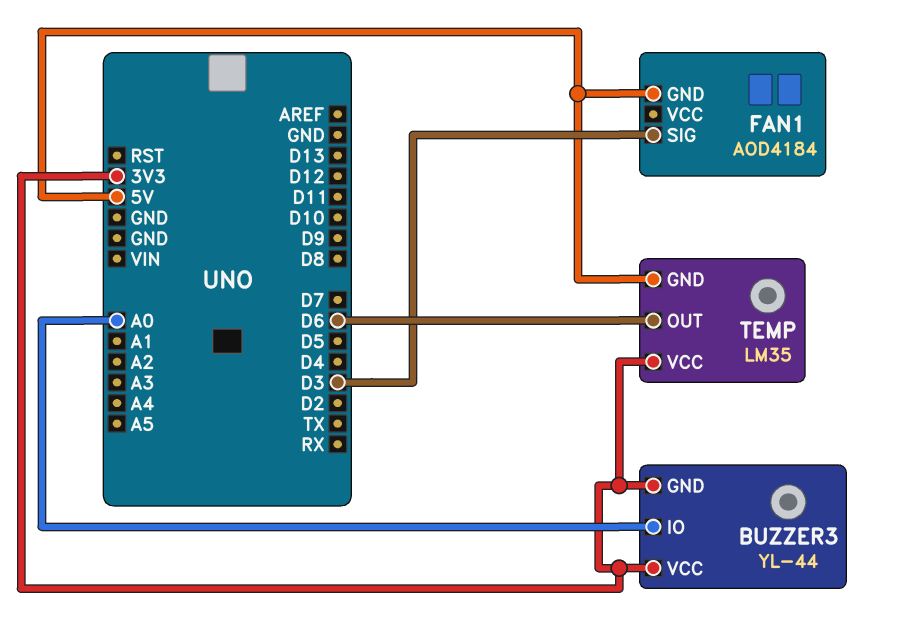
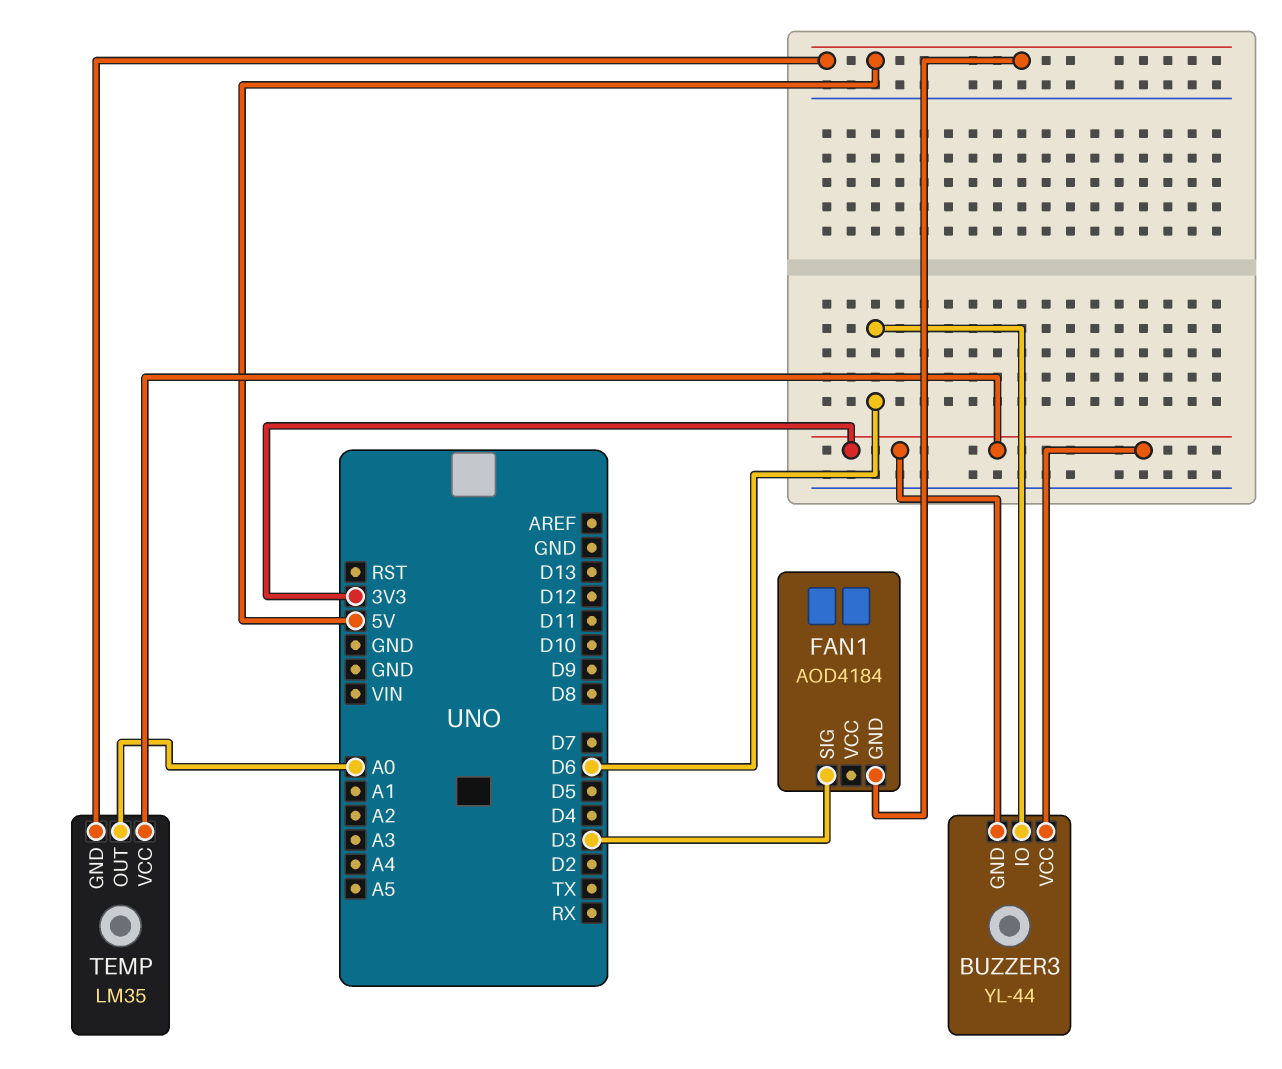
BUZZER3 pin IO: A0 -> D6
TEMP pin OUT: D6 -> A0

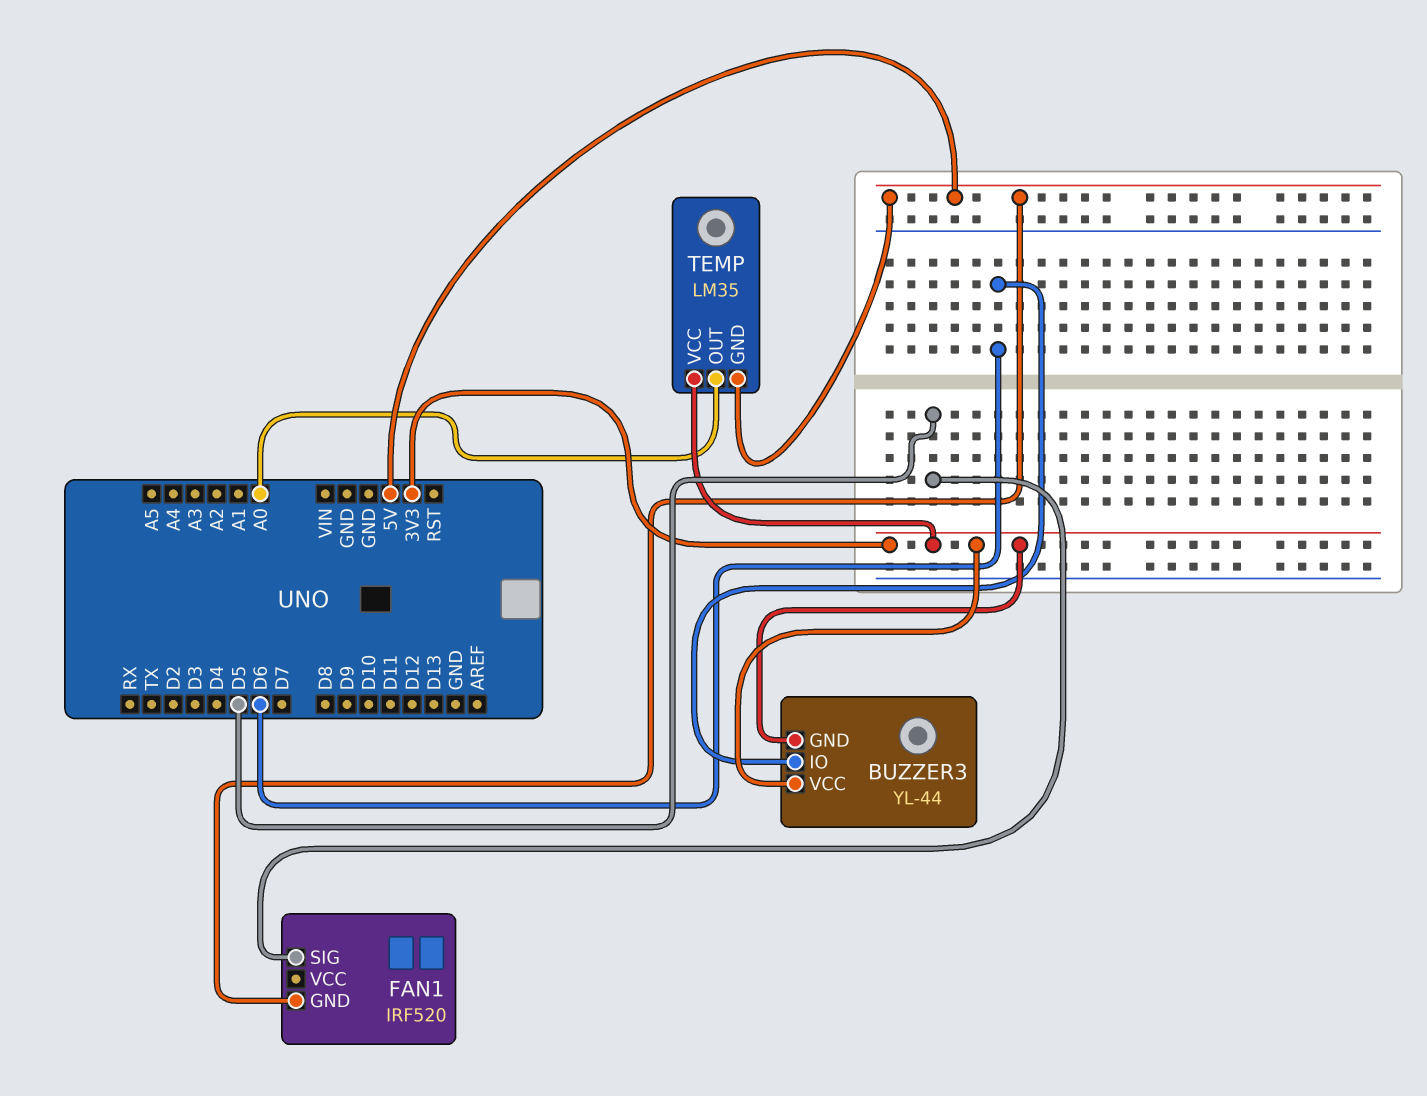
FAN1: AOD4184 -> IRF520
FAN1 pin SIG: D3 -> D5

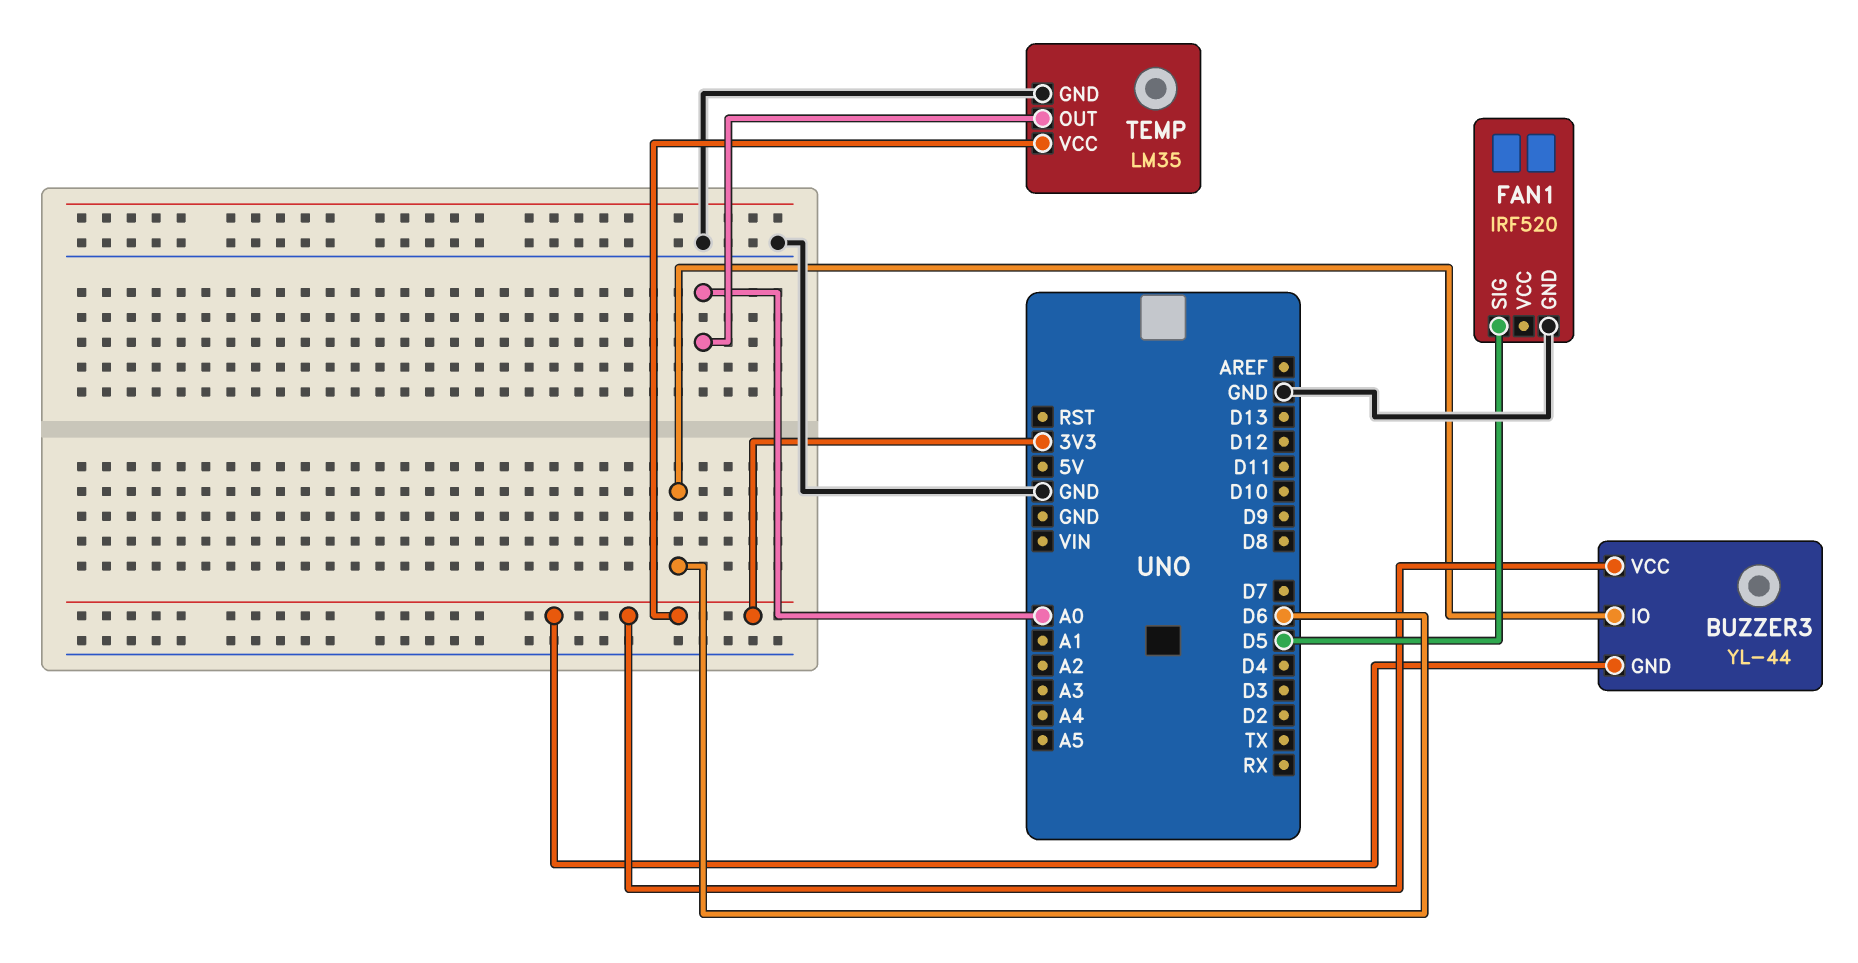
FAN1 pin GND: 5V -> GND
TEMP pin GND: 5V -> GND

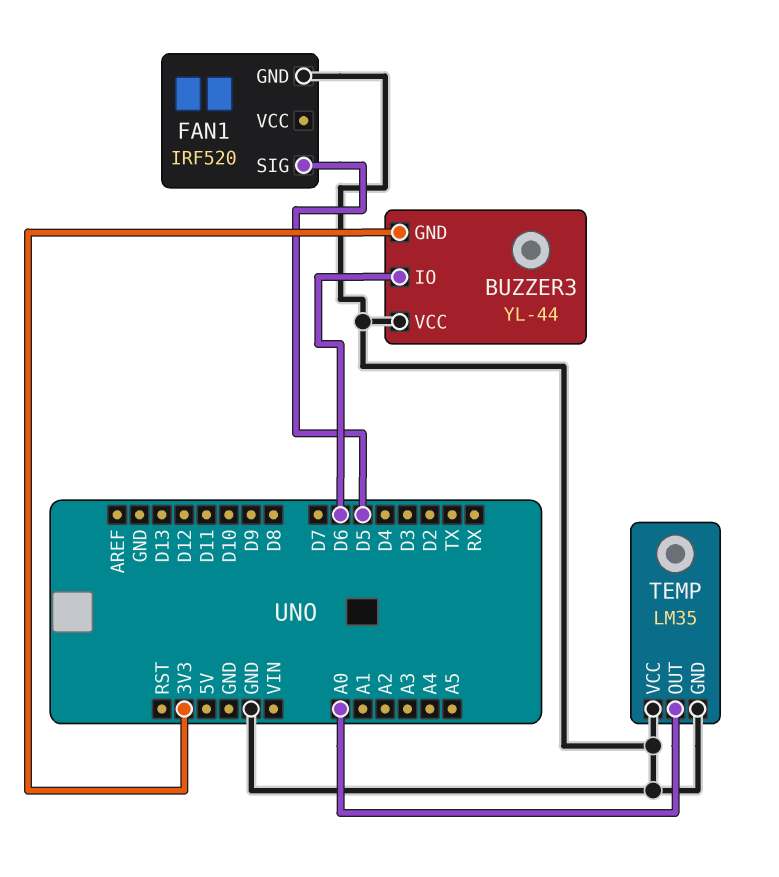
BUZZER3 pin VCC: 3V3 -> GND
TEMP pin VCC: 3V3 -> GND

